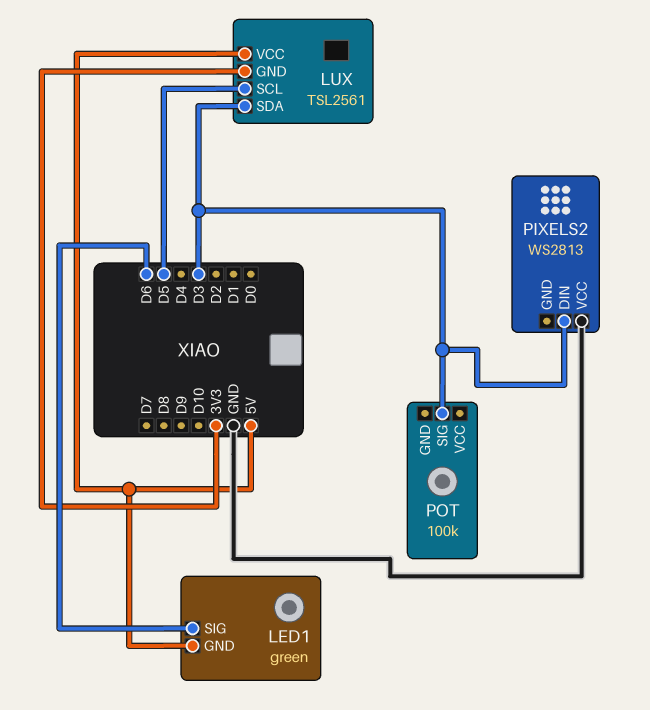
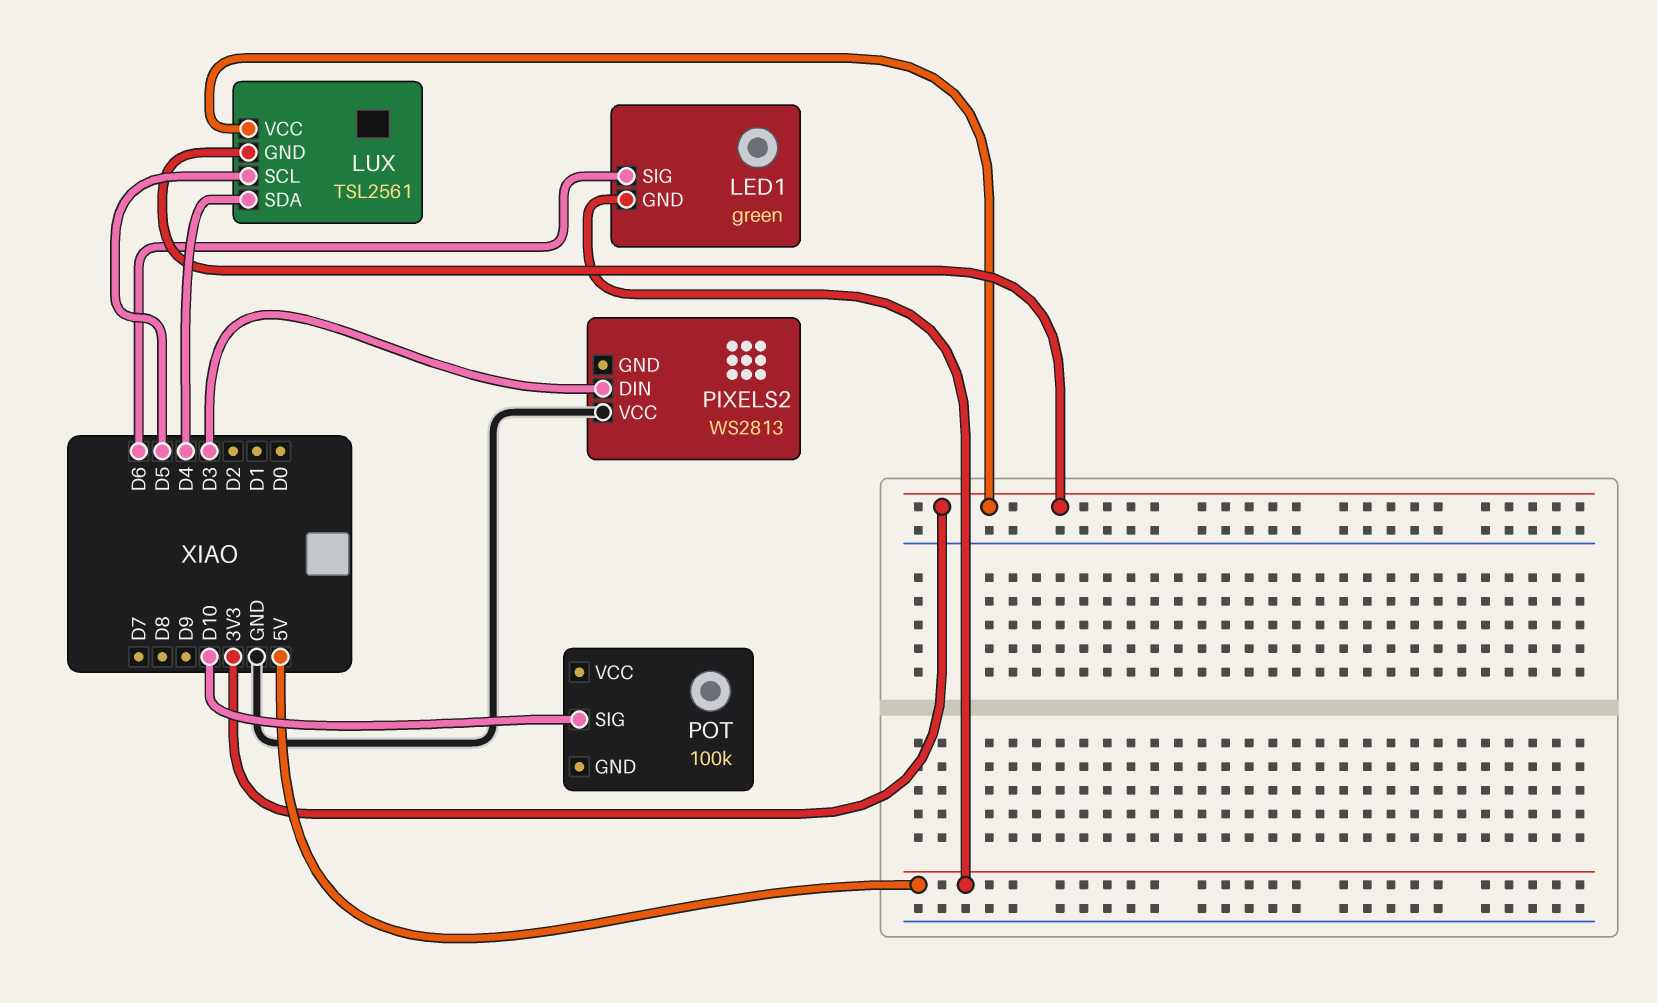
LUX pin SDA: D3 -> D4
LUX pin VCC: 5V -> 3V3
POT pin SIG: D3 -> D10

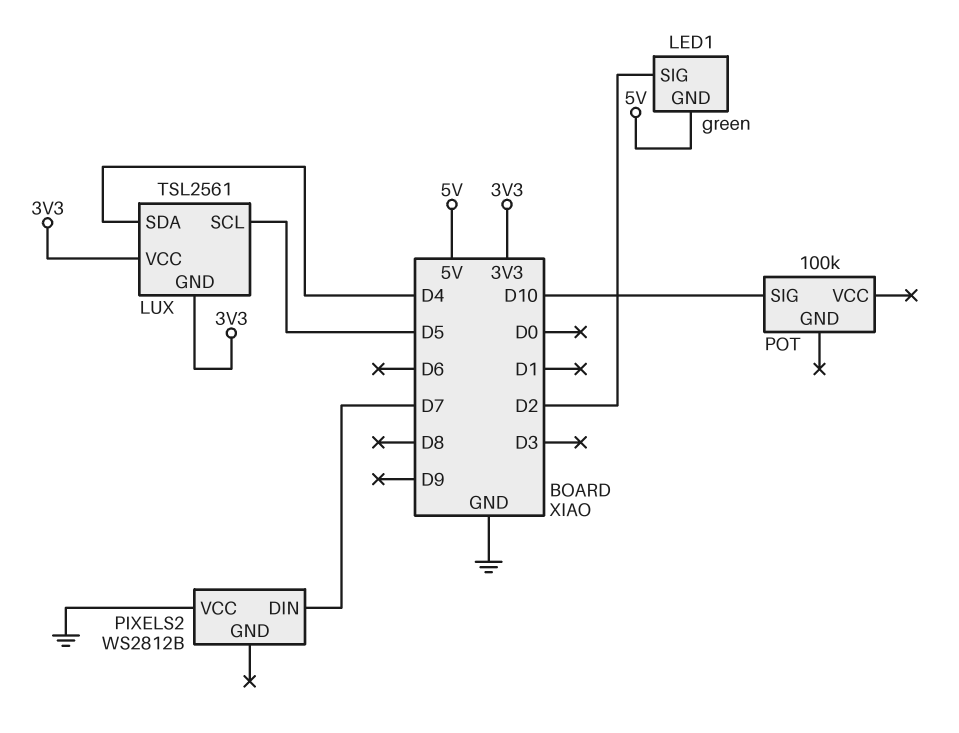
LED1 pin SIG: D6 -> D2
PIXELS2: WS2813 -> WS2812B
PIXELS2 pin DIN: D3 -> D7

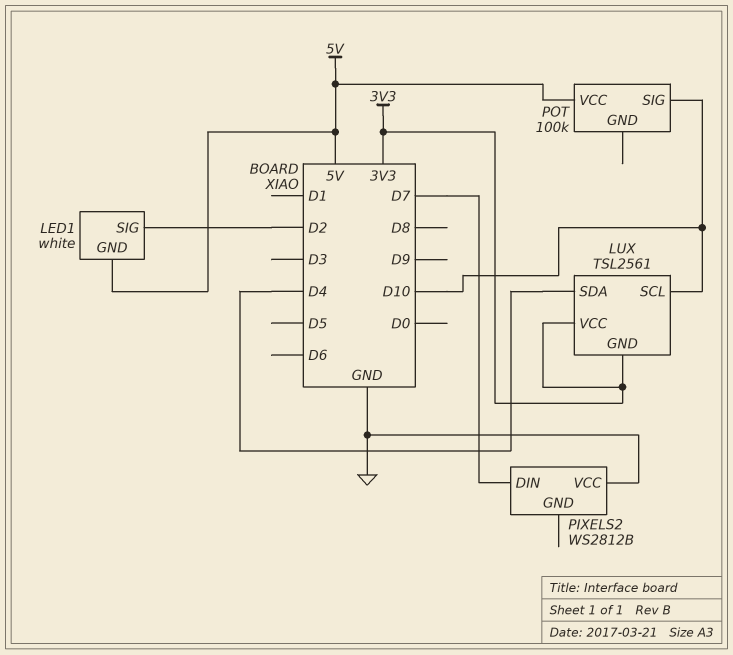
LED1: green -> white
LUX pin SCL: D5 -> D10
POT pin VCC: none -> 5V

